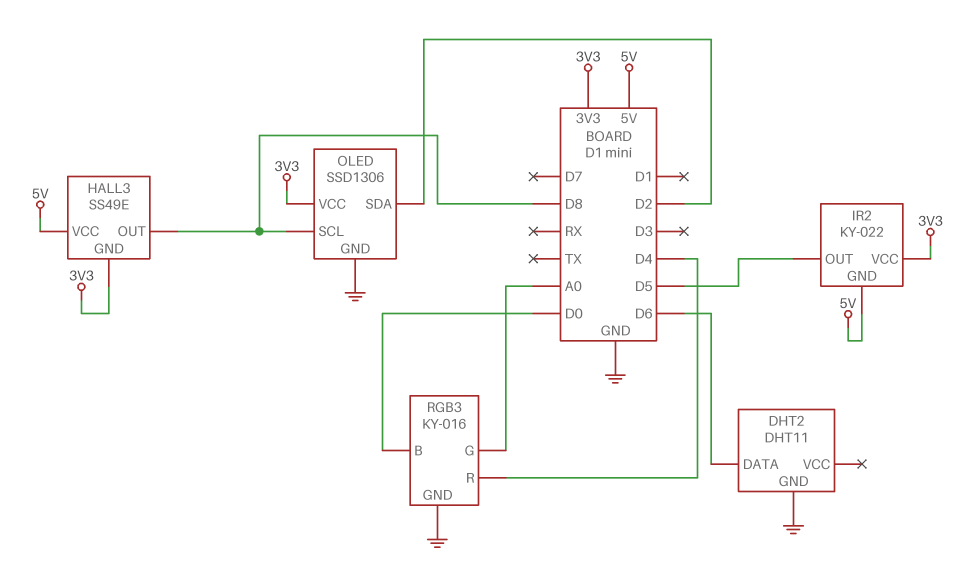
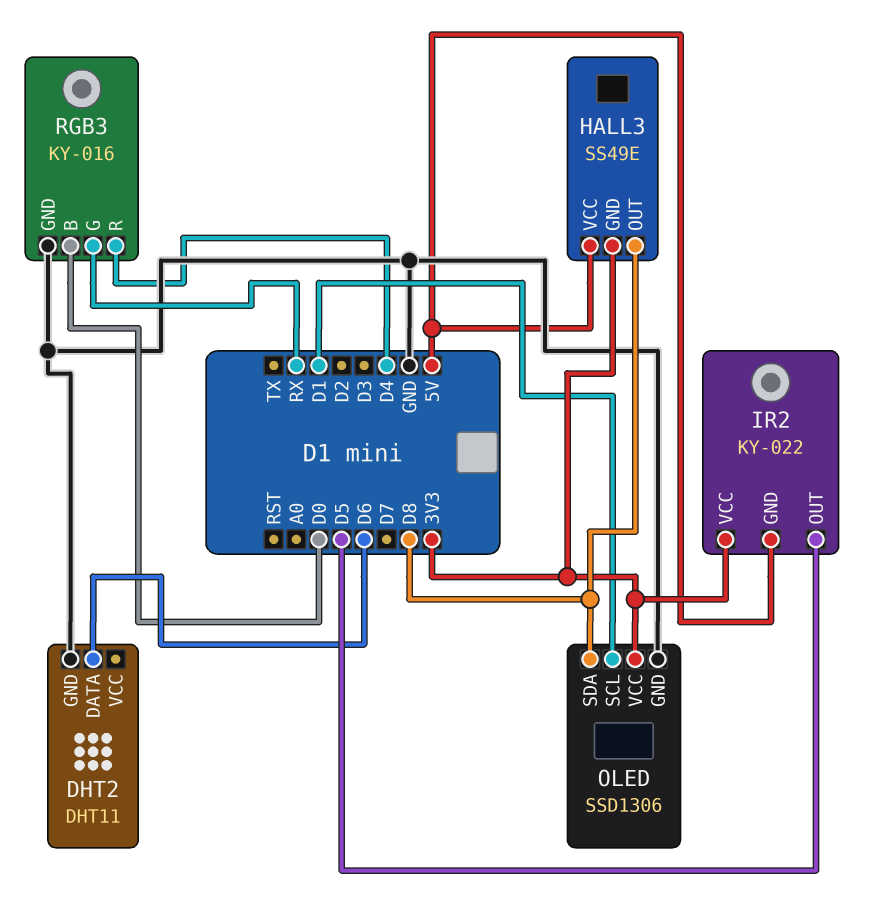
OLED pin SCL: D8 -> D1
OLED pin SDA: D2 -> D8
RGB3 pin G: A0 -> RX

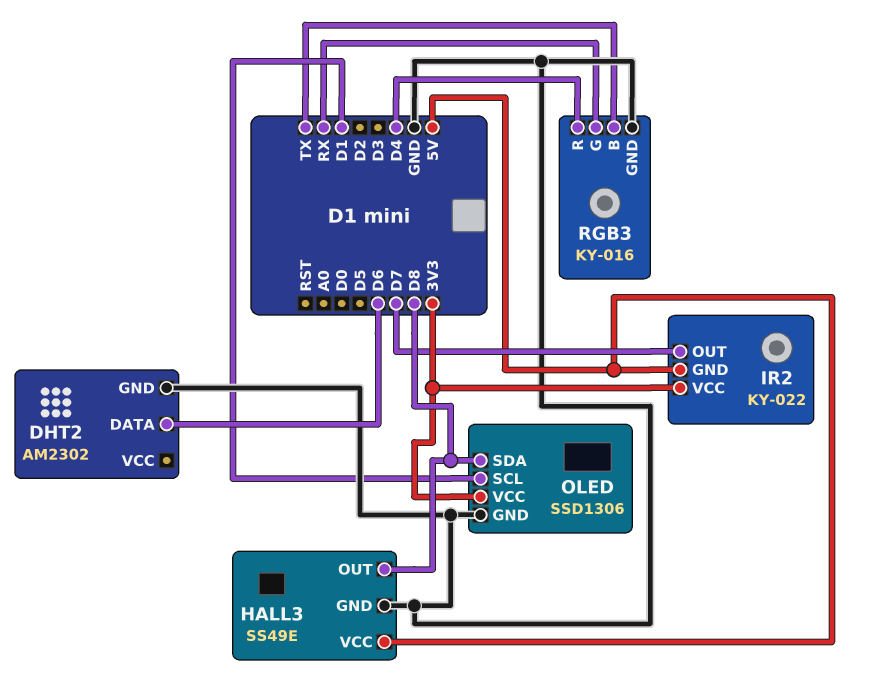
DHT2: DHT11 -> AM2302
HALL3 pin GND: 3V3 -> GND
IR2 pin OUT: D5 -> D7
RGB3 pin B: D0 -> TX

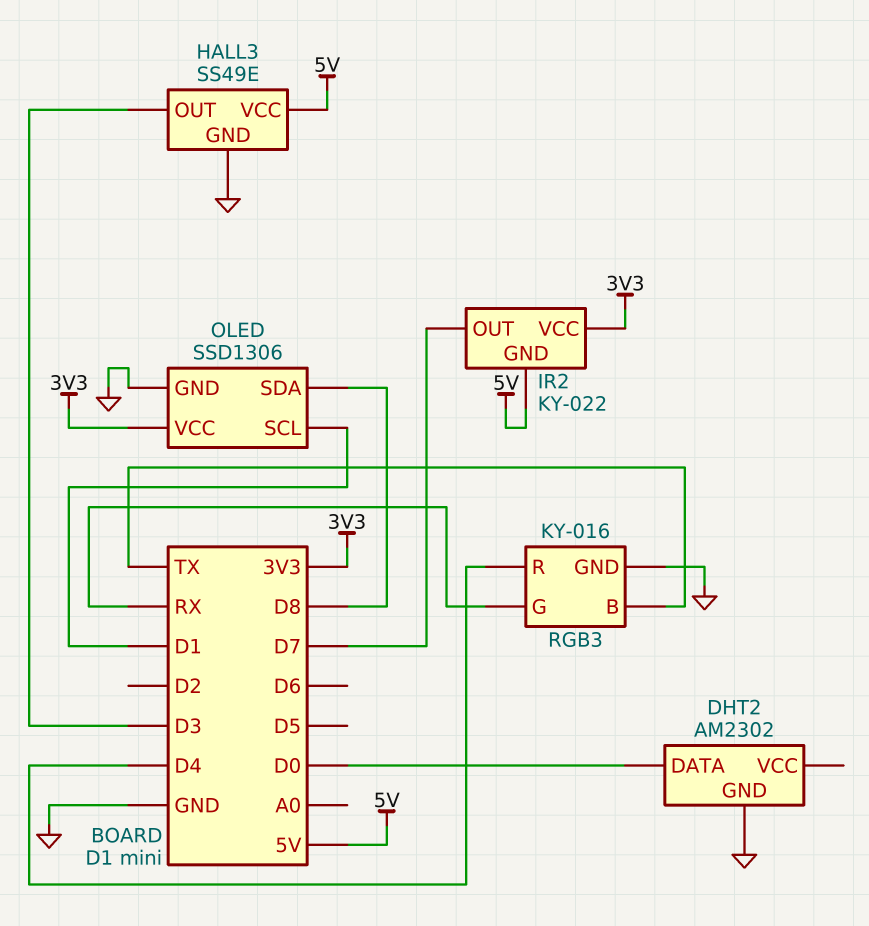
DHT2 pin DATA: D6 -> D0
HALL3 pin OUT: D8 -> D3

